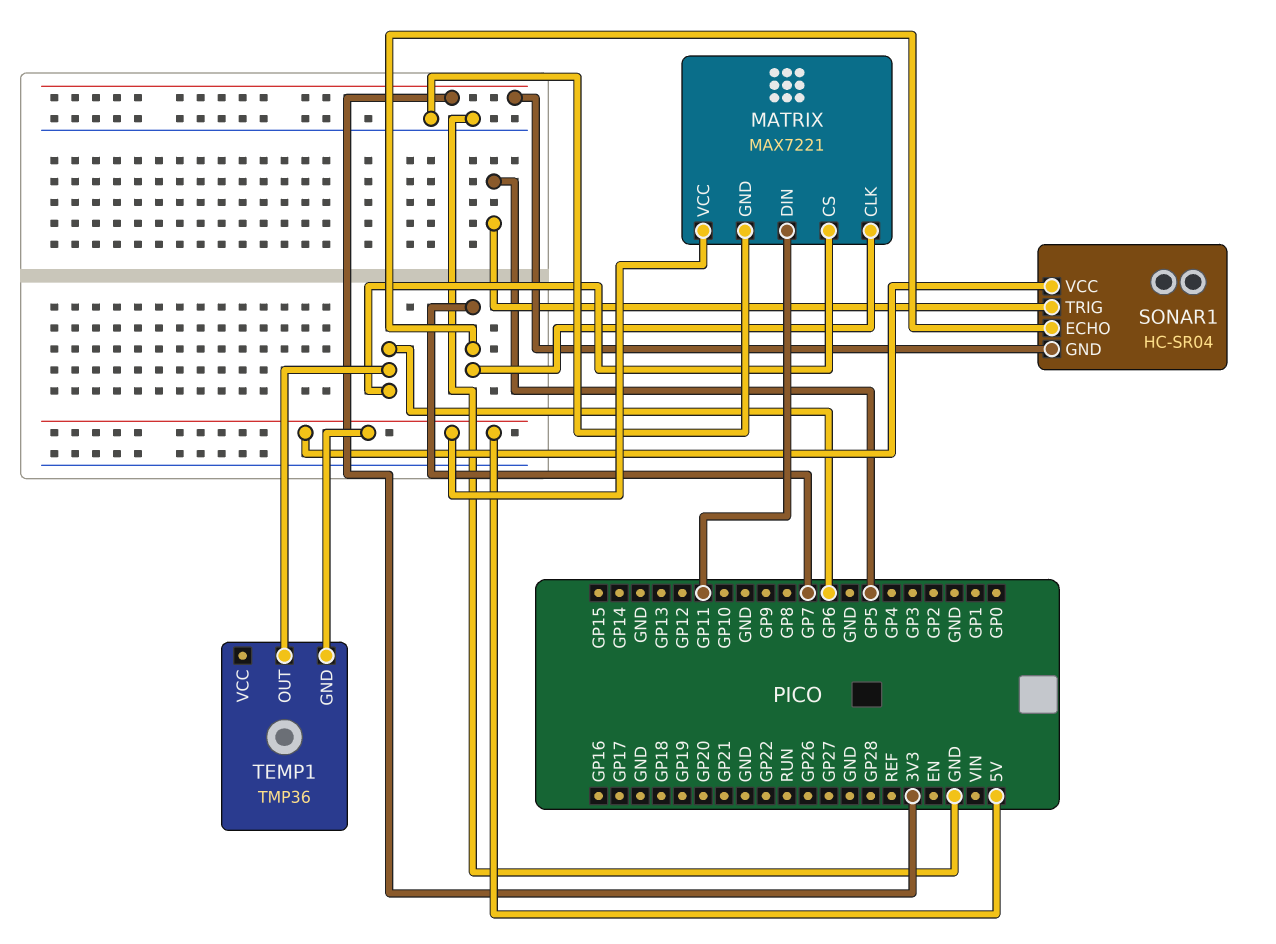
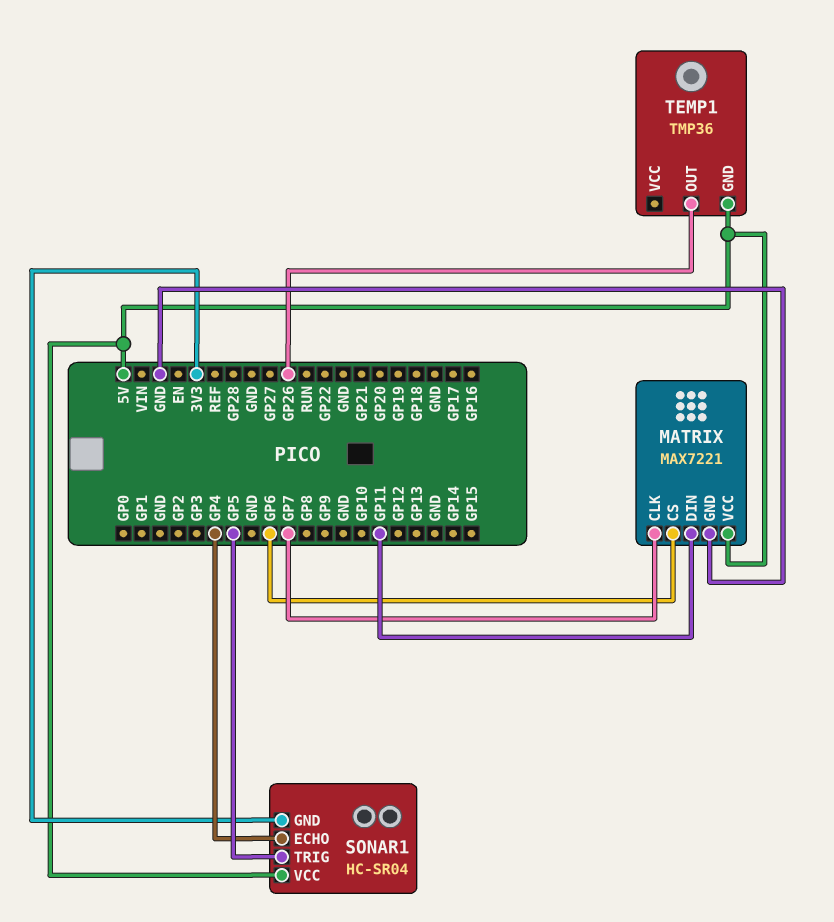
SONAR1 pin ECHO: GP7 -> GP4
TEMP1 pin OUT: GP6 -> GP26

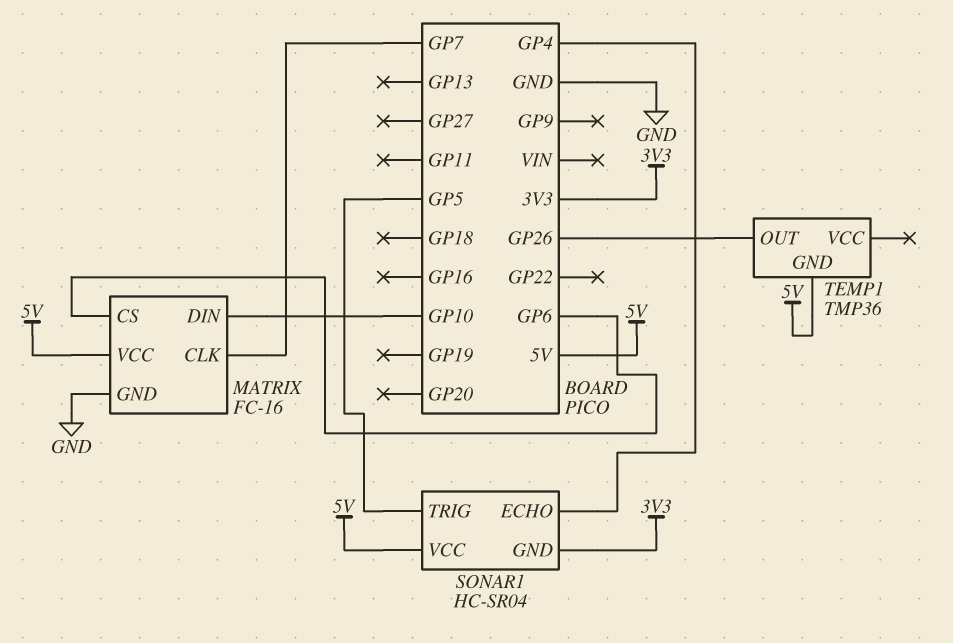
MATRIX: MAX7221 -> FC-16
MATRIX pin DIN: GP11 -> GP10

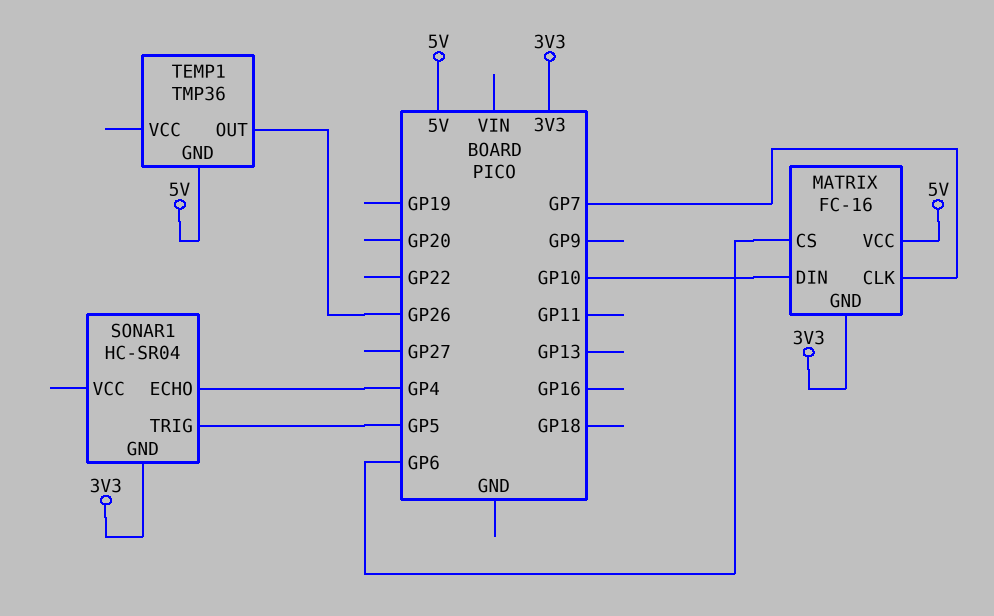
MATRIX pin GND: GND -> 3V3
SONAR1 pin VCC: 5V -> none

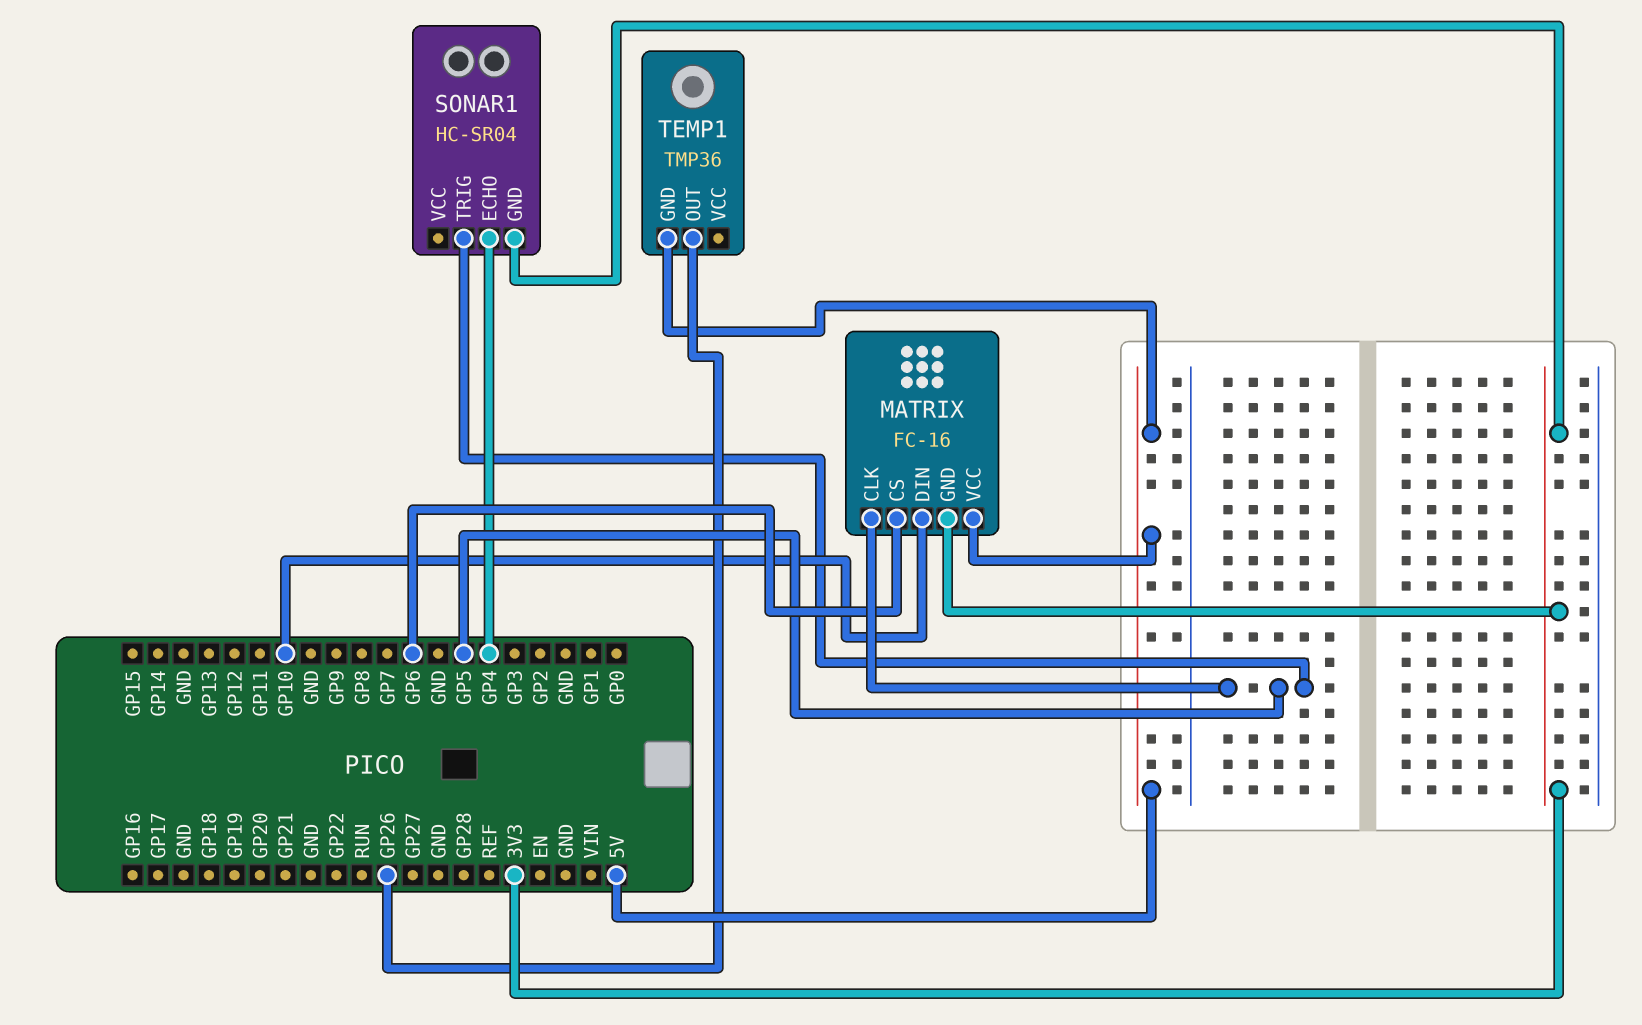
MATRIX pin CLK: GP7 -> GP5

